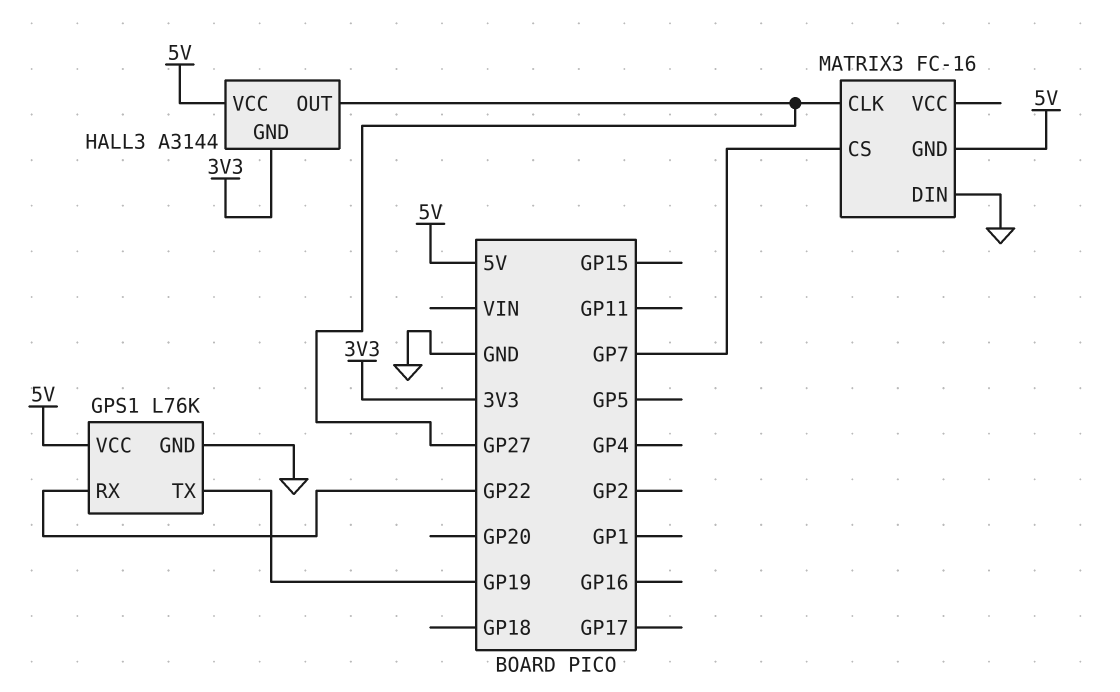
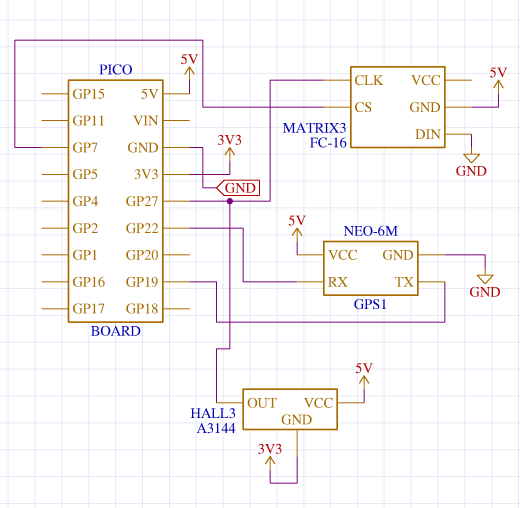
GPS1: L76K -> NEO-6M

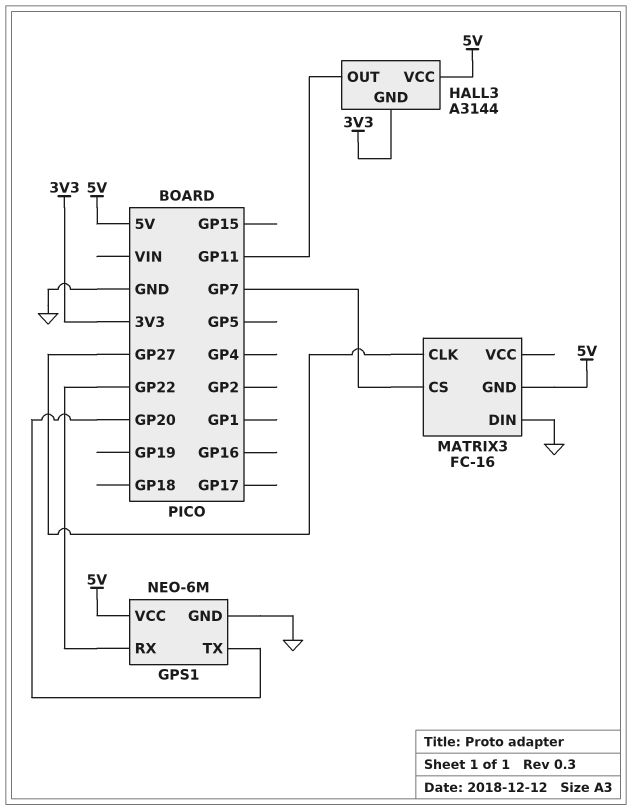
GPS1 pin TX: GP19 -> GP20
HALL3 pin OUT: GP27 -> GP11

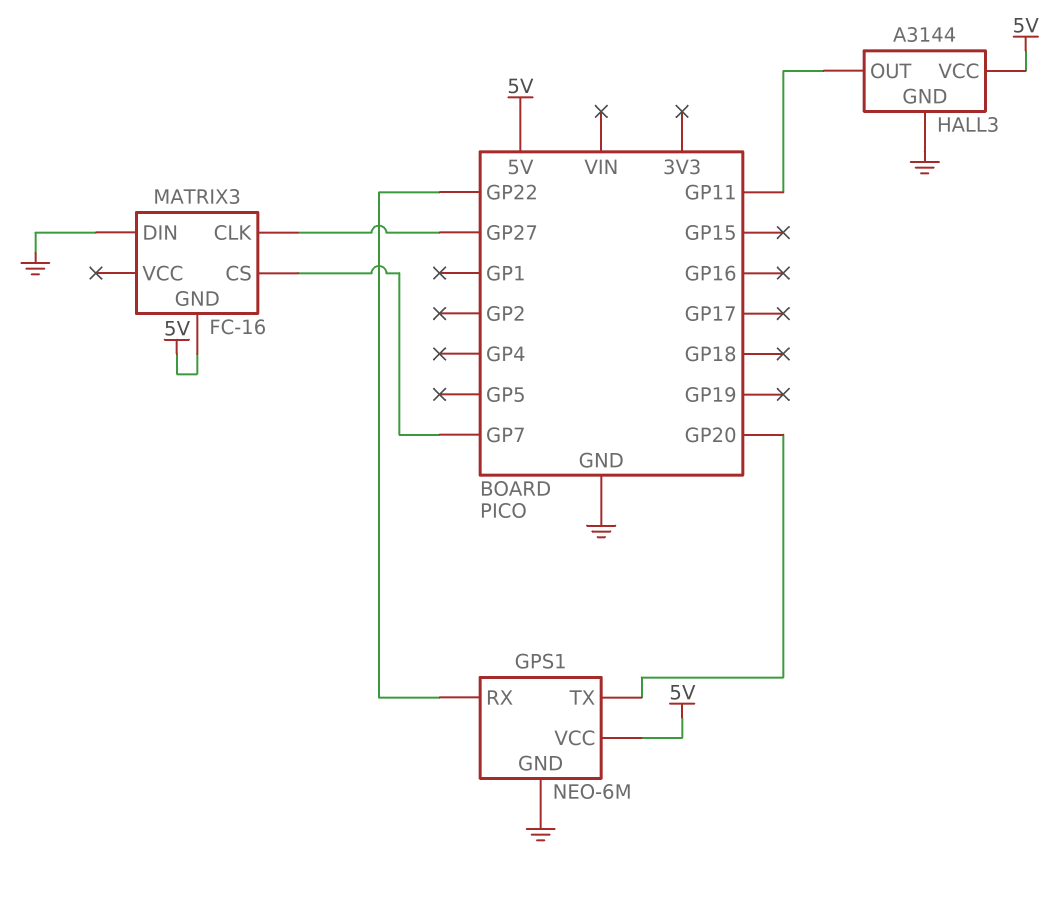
HALL3 pin GND: 3V3 -> GND

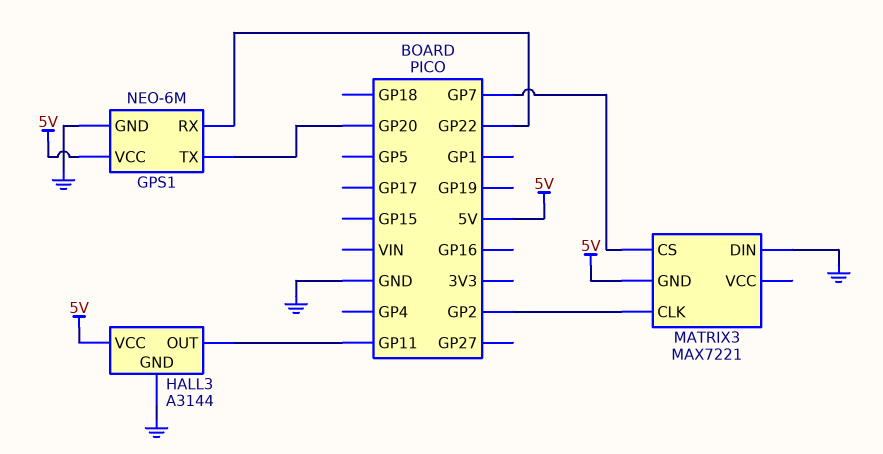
MATRIX3: FC-16 -> MAX7221
MATRIX3 pin CLK: GP27 -> GP2

